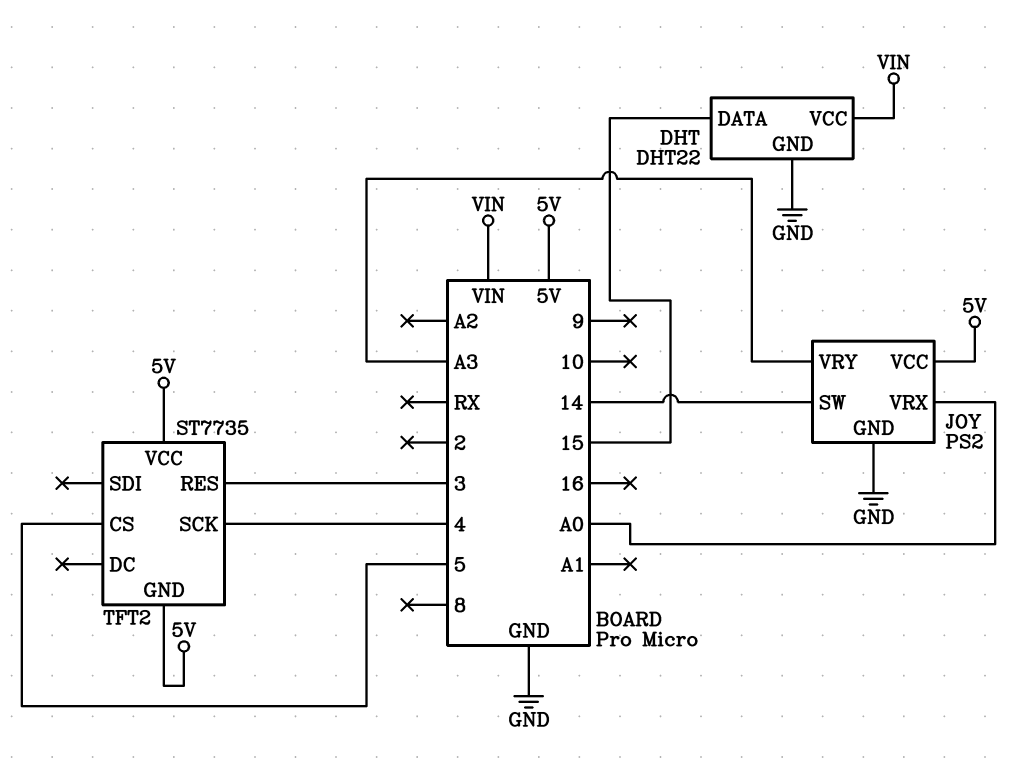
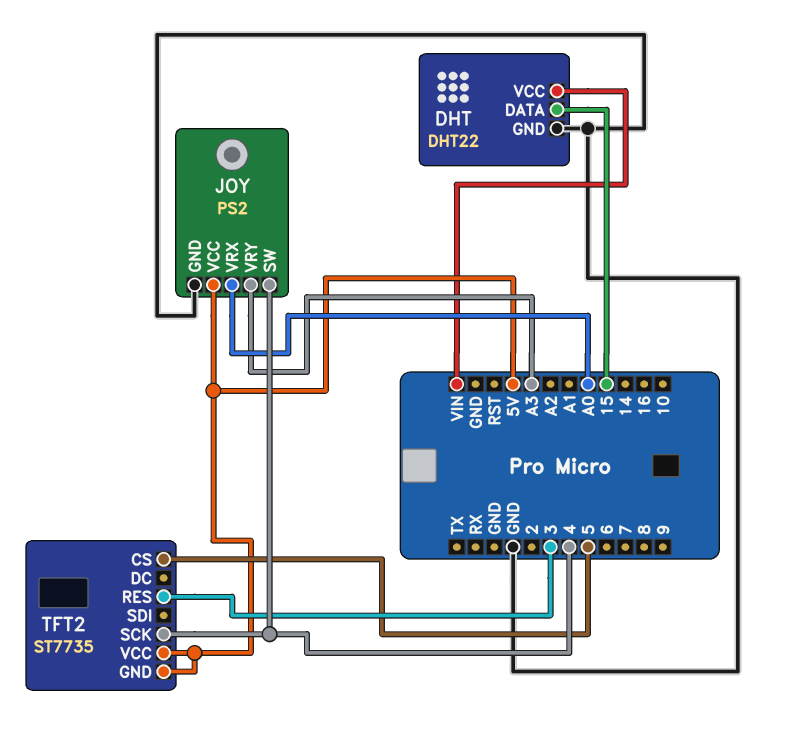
JOY pin SW: 14 -> 4

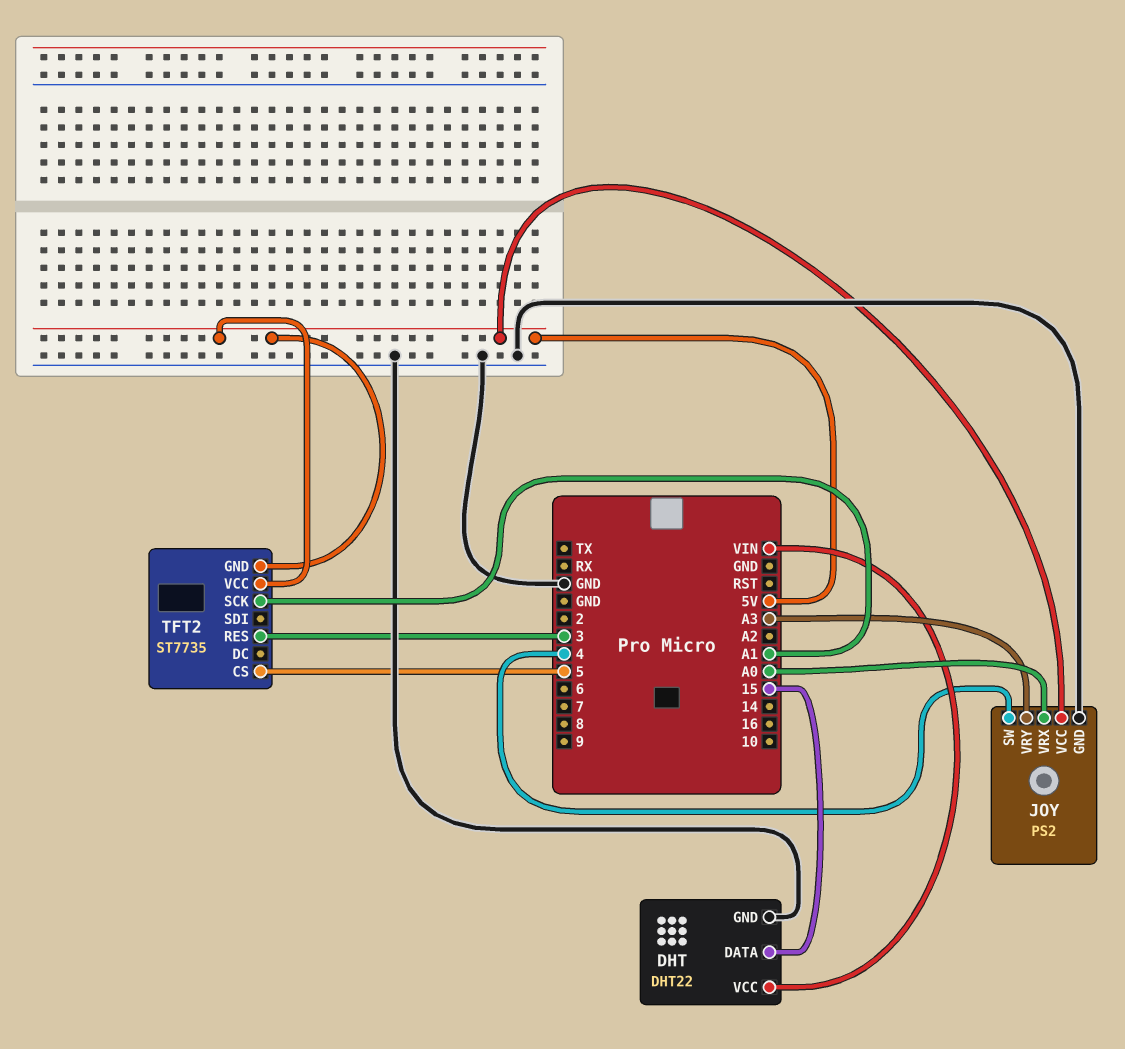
TFT2 pin SCK: 4 -> A1

